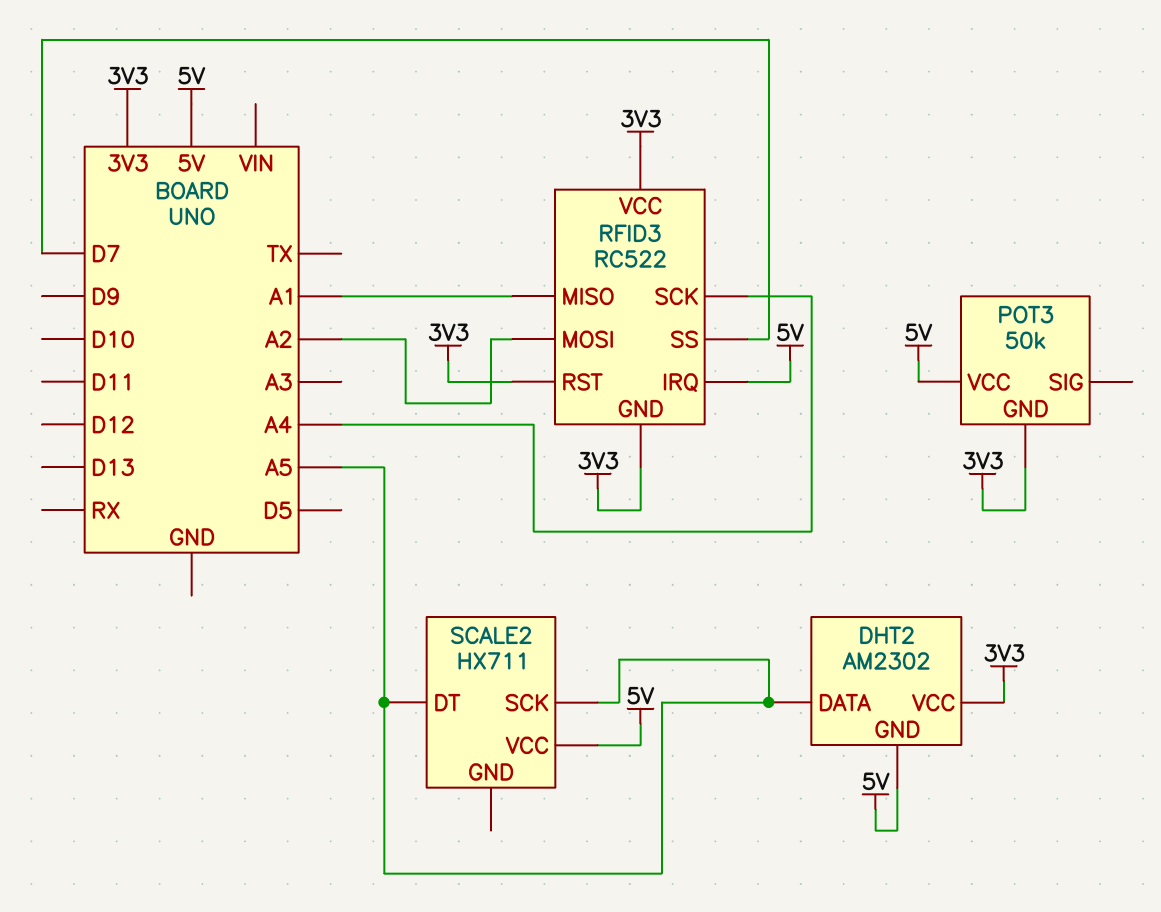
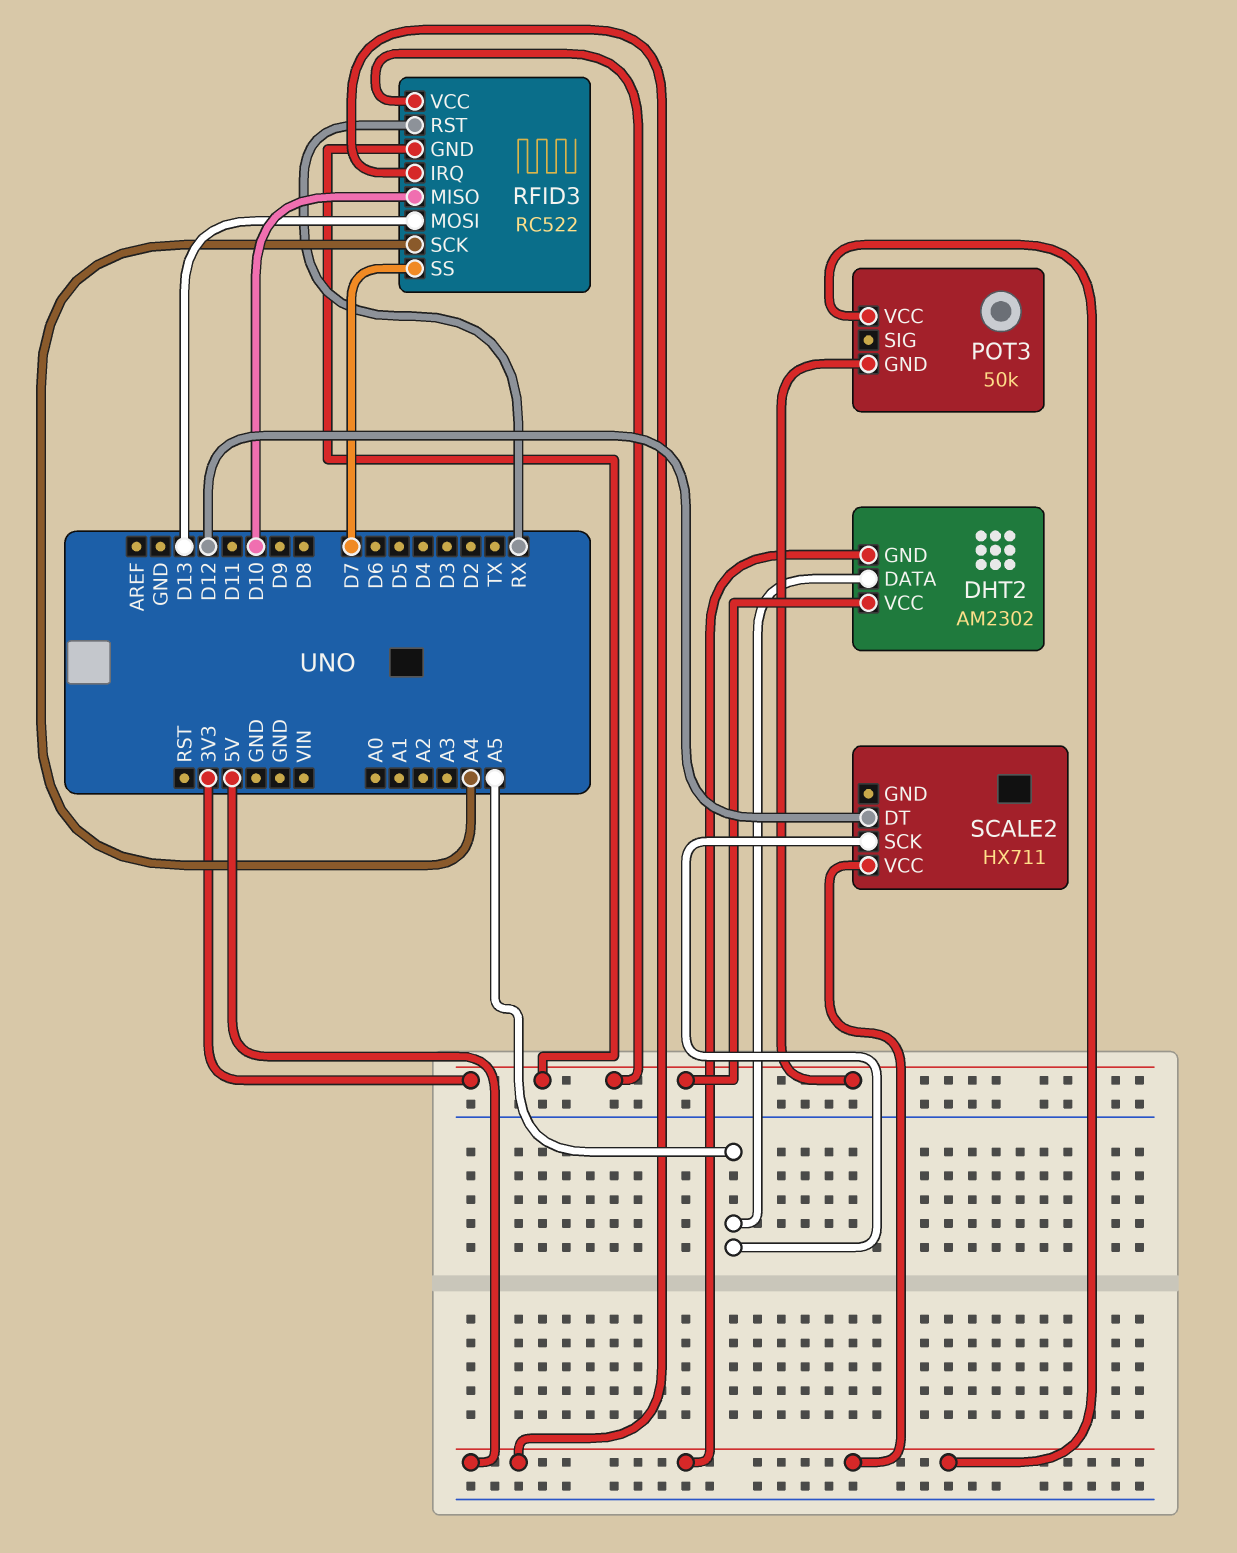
RFID3 pin MISO: A1 -> D10
RFID3 pin MOSI: A2 -> D13
RFID3 pin RST: 3V3 -> RX
SCALE2 pin DT: A5 -> D12

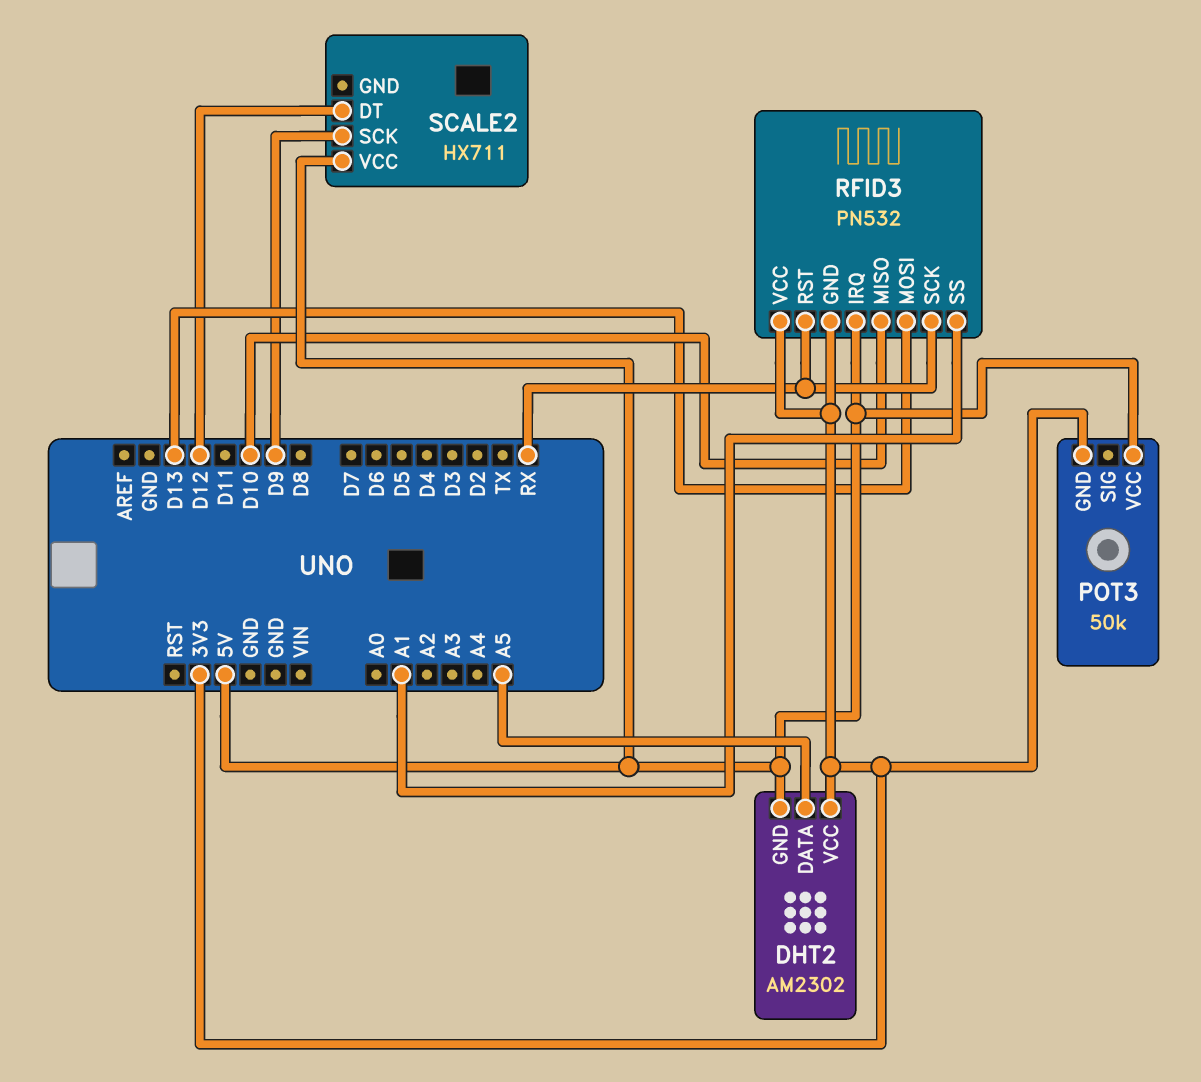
RFID3: RC522 -> PN532
RFID3 pin SCK: A4 -> RX
RFID3 pin SS: D7 -> A1
SCALE2 pin SCK: A5 -> D9

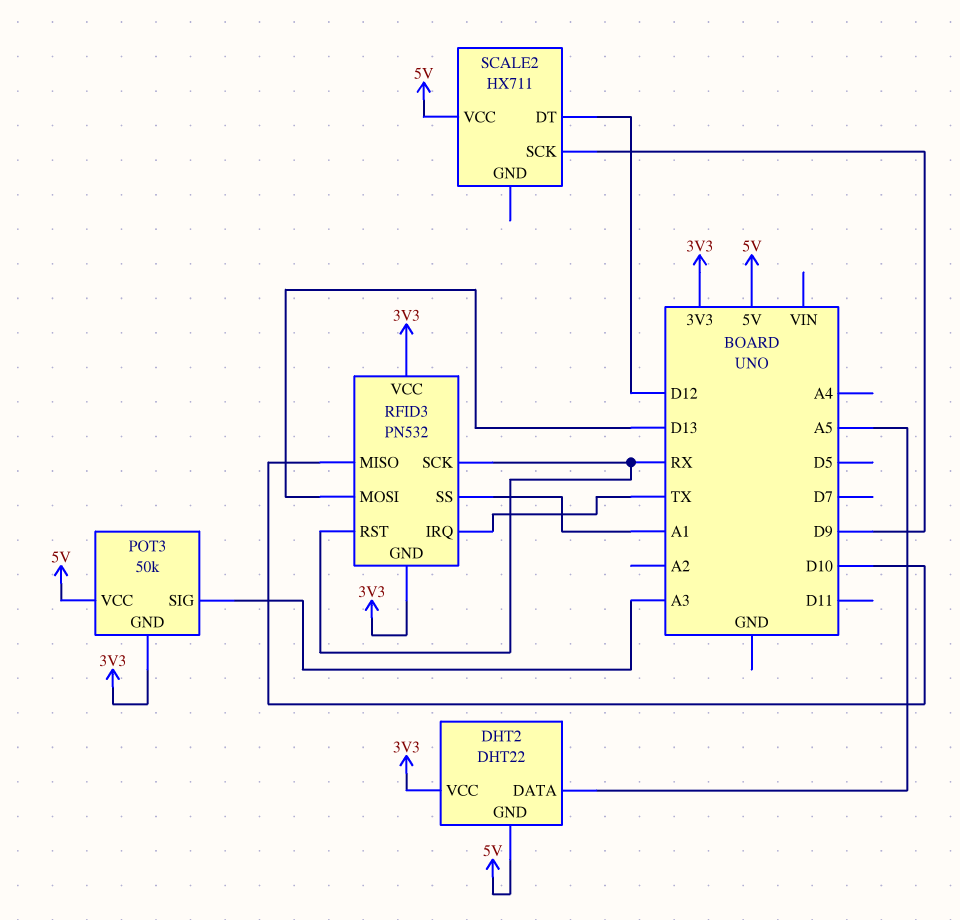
DHT2: AM2302 -> DHT22
POT3 pin SIG: none -> A3
RFID3 pin IRQ: 5V -> TX

